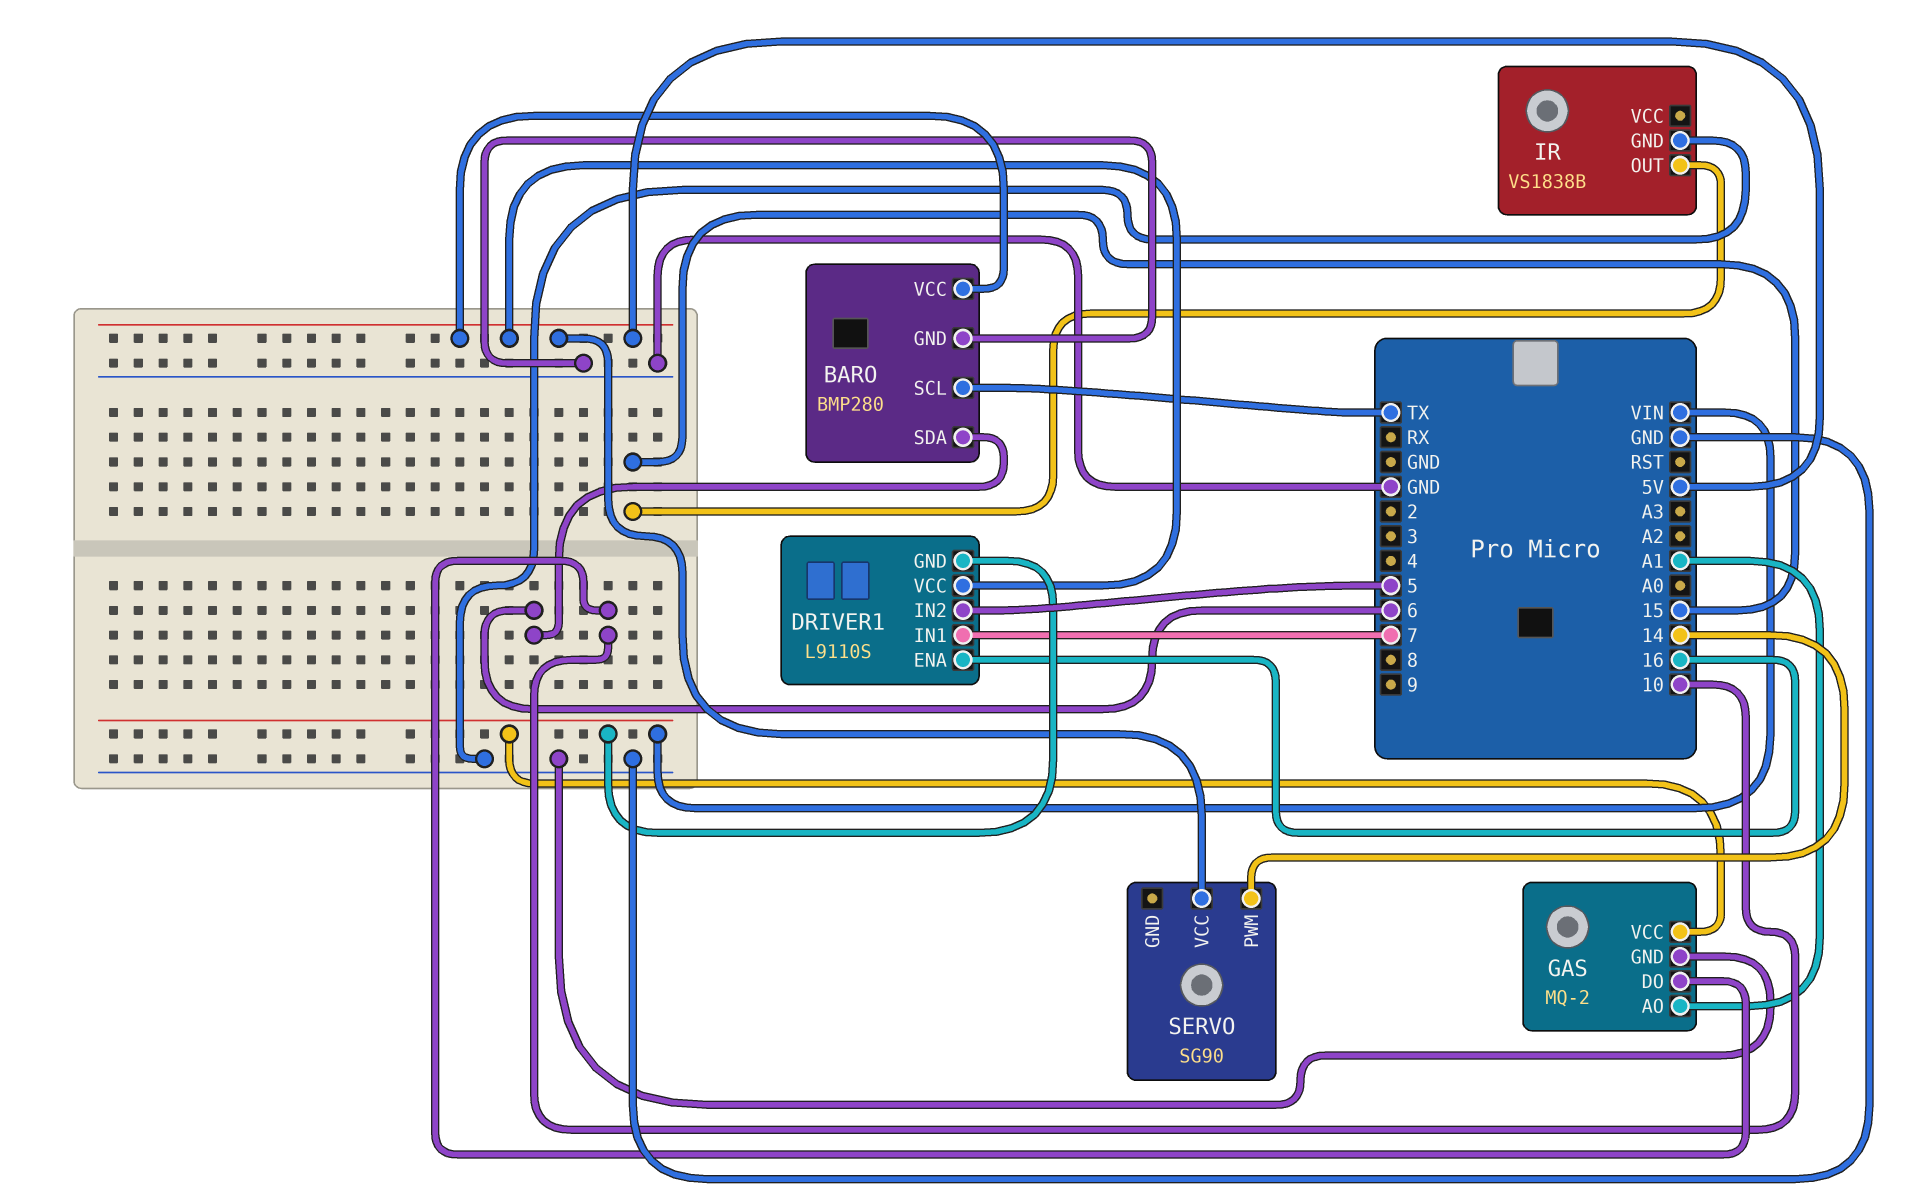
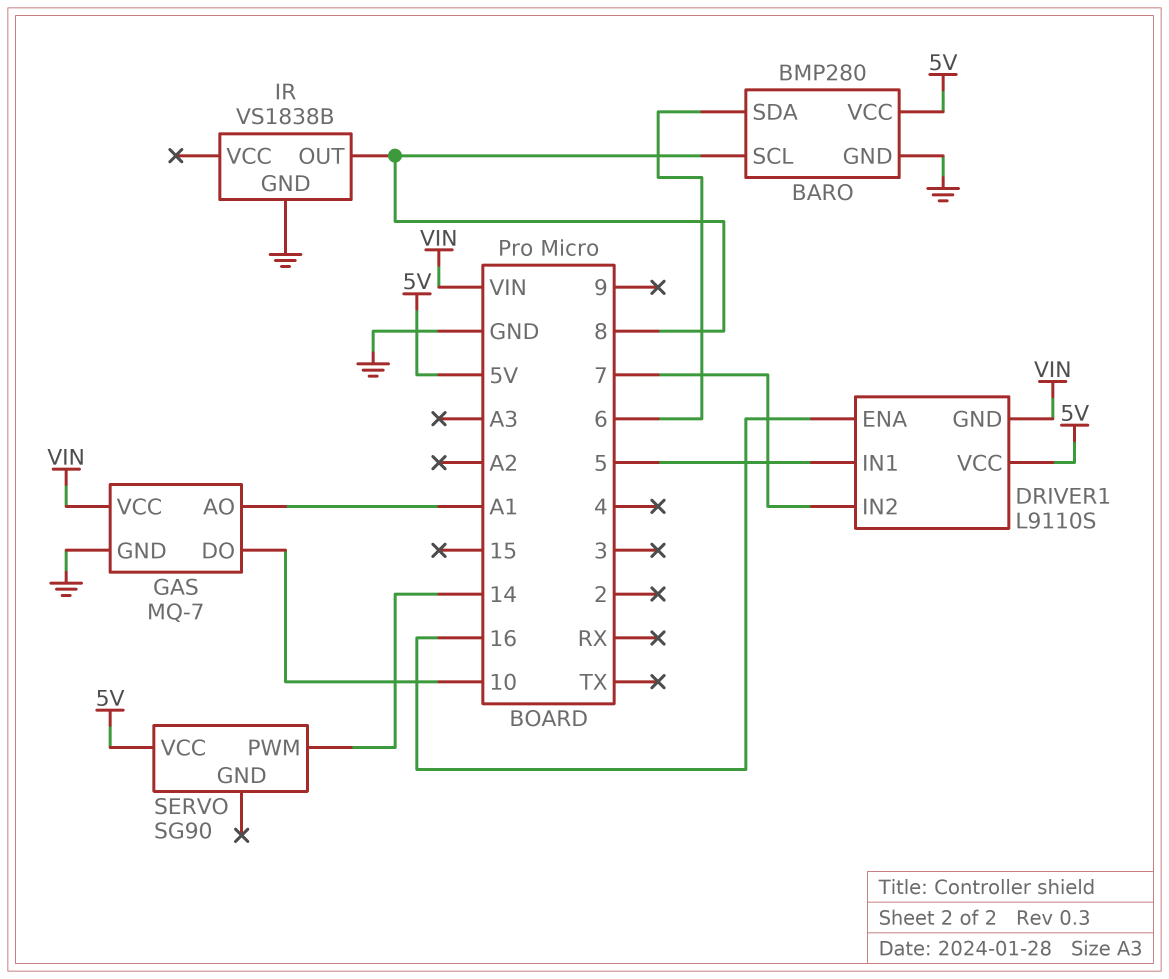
BARO pin SCL: TX -> 8
DRIVER1 pin IN1: 7 -> 5
DRIVER1 pin IN2: 5 -> 7
GAS: MQ-2 -> MQ-7
IR pin OUT: 15 -> 8

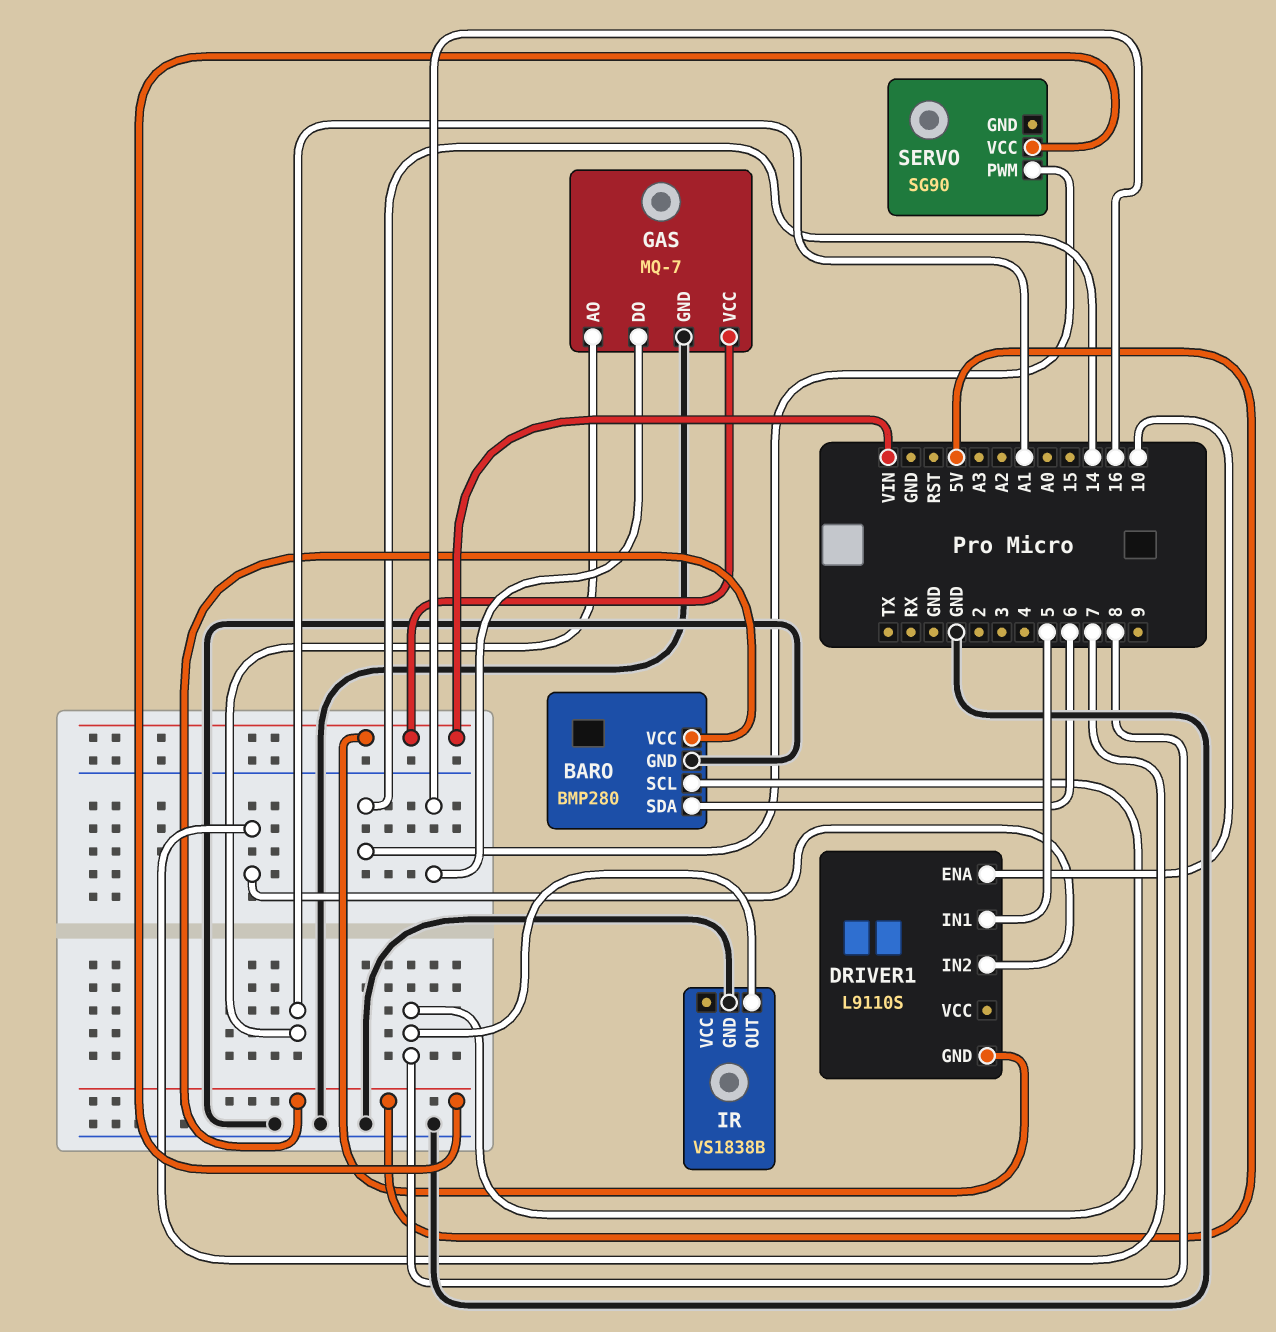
DRIVER1 pin ENA: 16 -> 10
DRIVER1 pin VCC: 5V -> none
GAS pin DO: 10 -> 16

